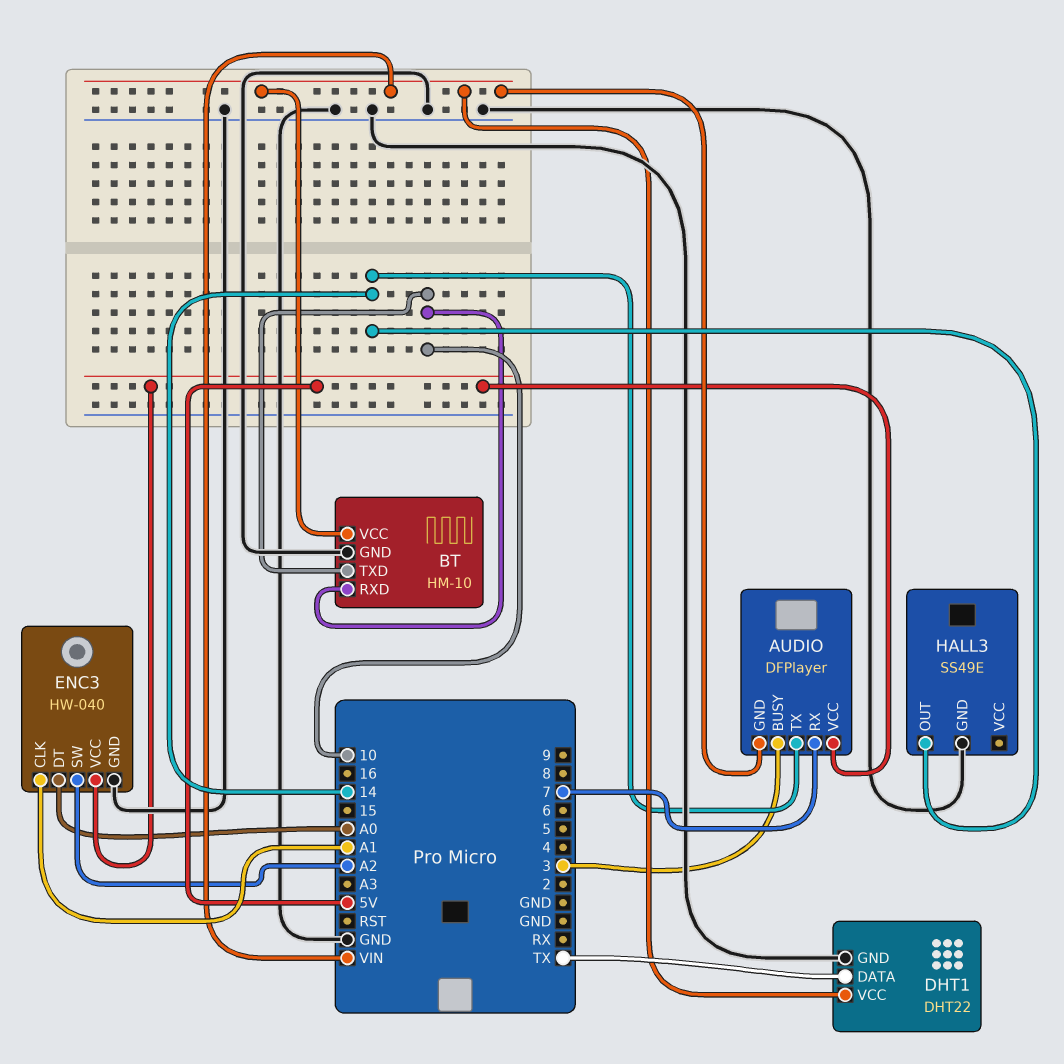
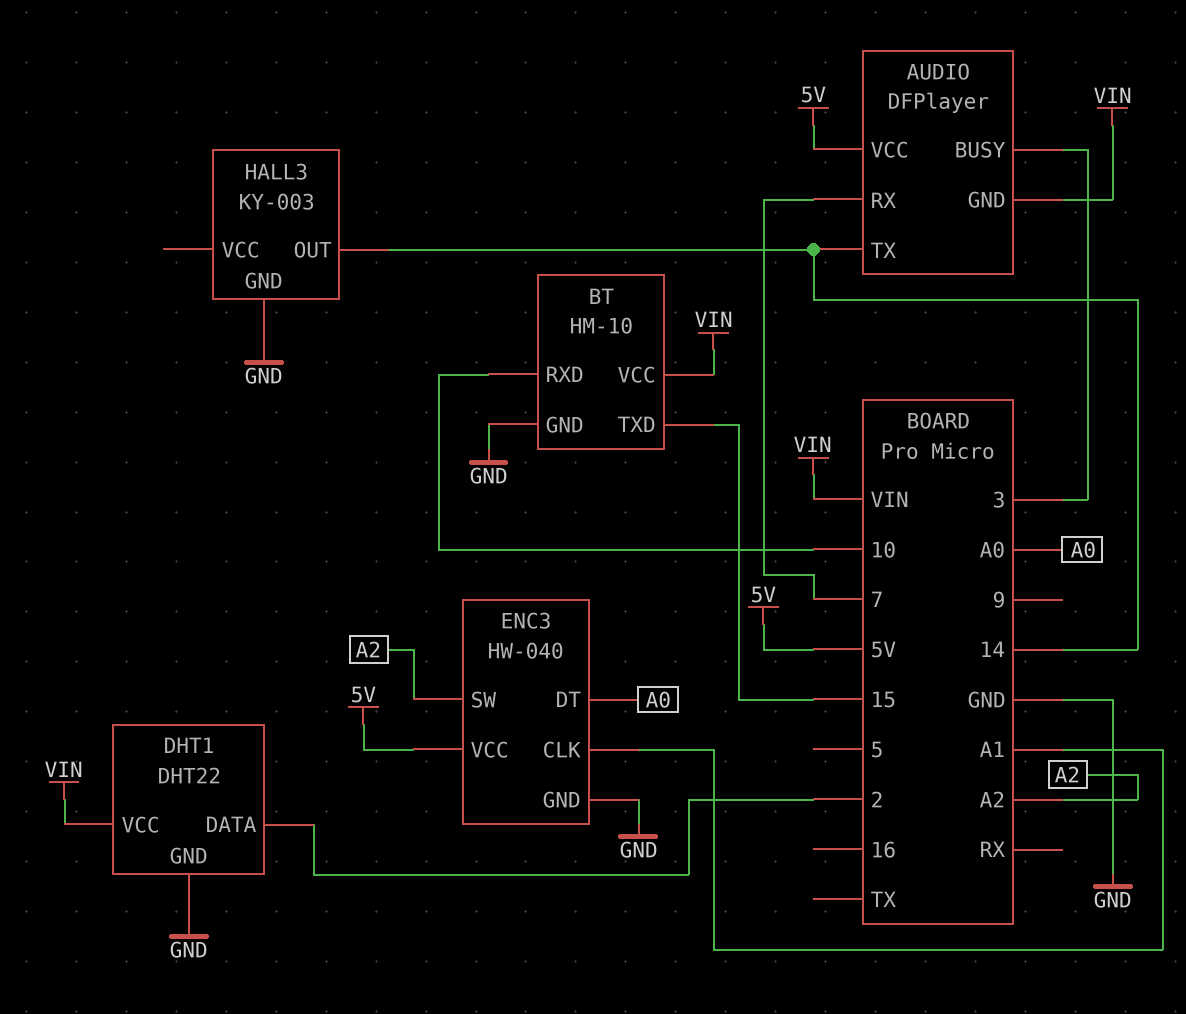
BT pin TXD: 10 -> 15
DHT1 pin DATA: TX -> 2
HALL3: SS49E -> KY-003

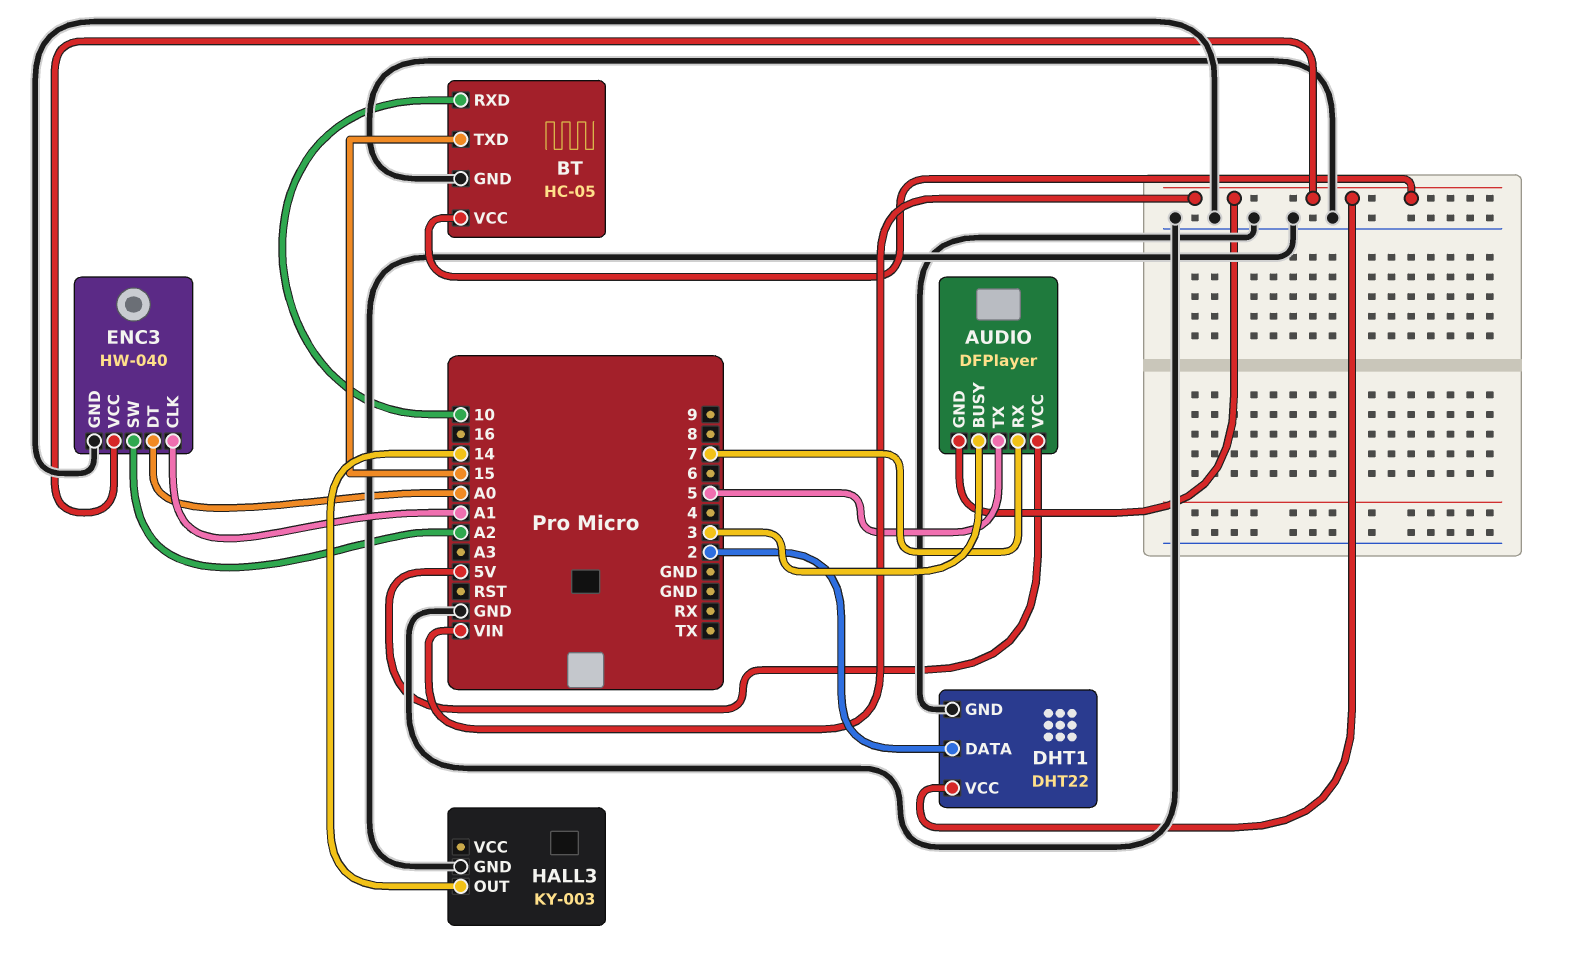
AUDIO pin TX: 14 -> 5
BT: HM-10 -> HC-05
ENC3 pin VCC: 5V -> VIN

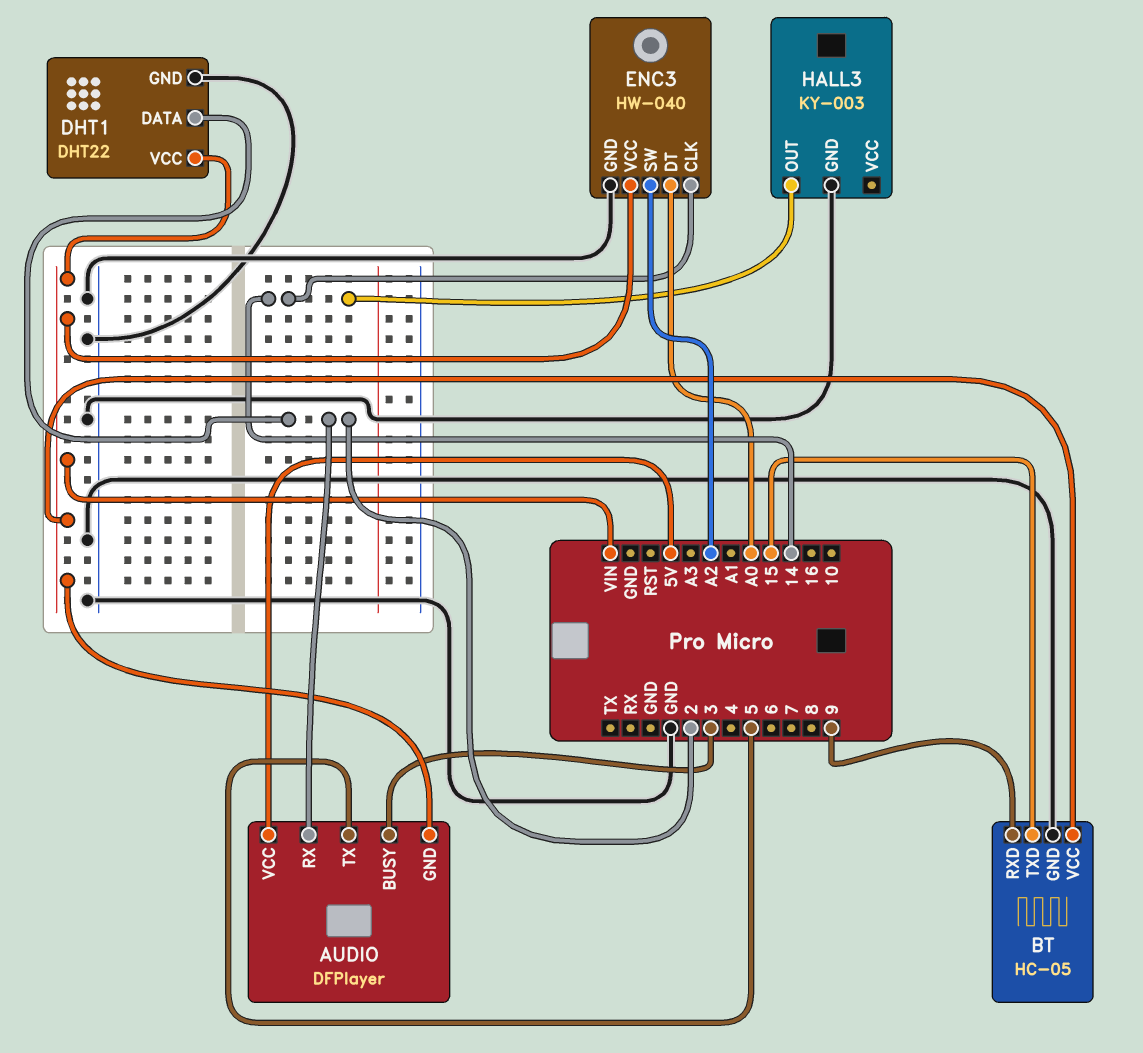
AUDIO pin RX: 7 -> 2
BT pin RXD: 10 -> 9
ENC3 pin CLK: A1 -> 14

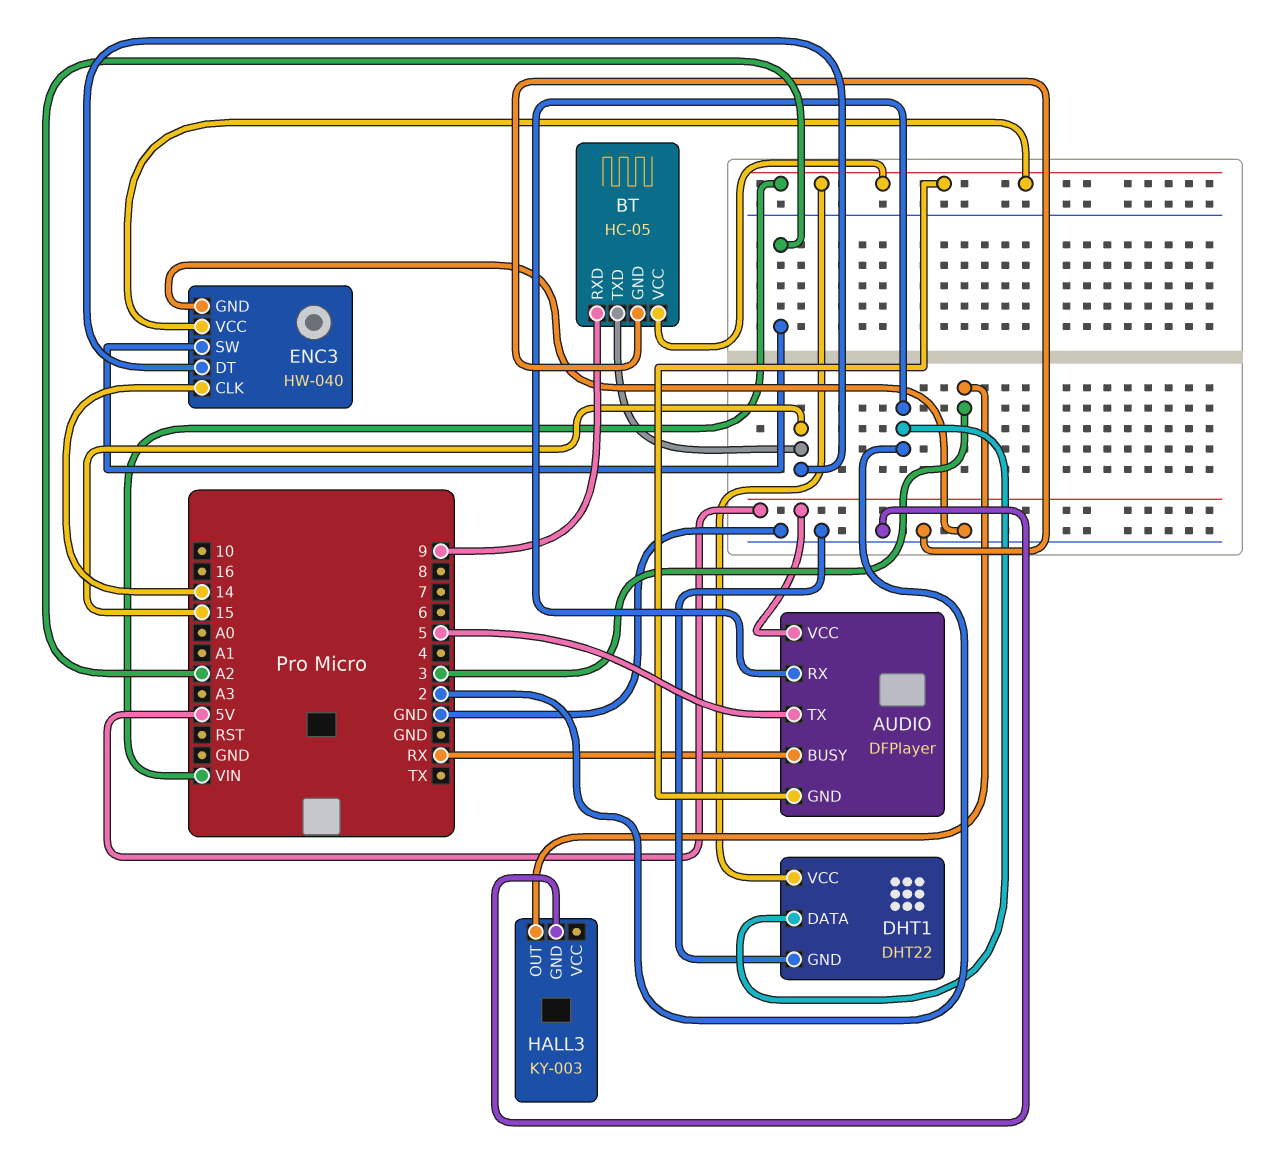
AUDIO pin BUSY: 3 -> RX
ENC3 pin DT: A0 -> 15
HALL3 pin OUT: 14 -> 3

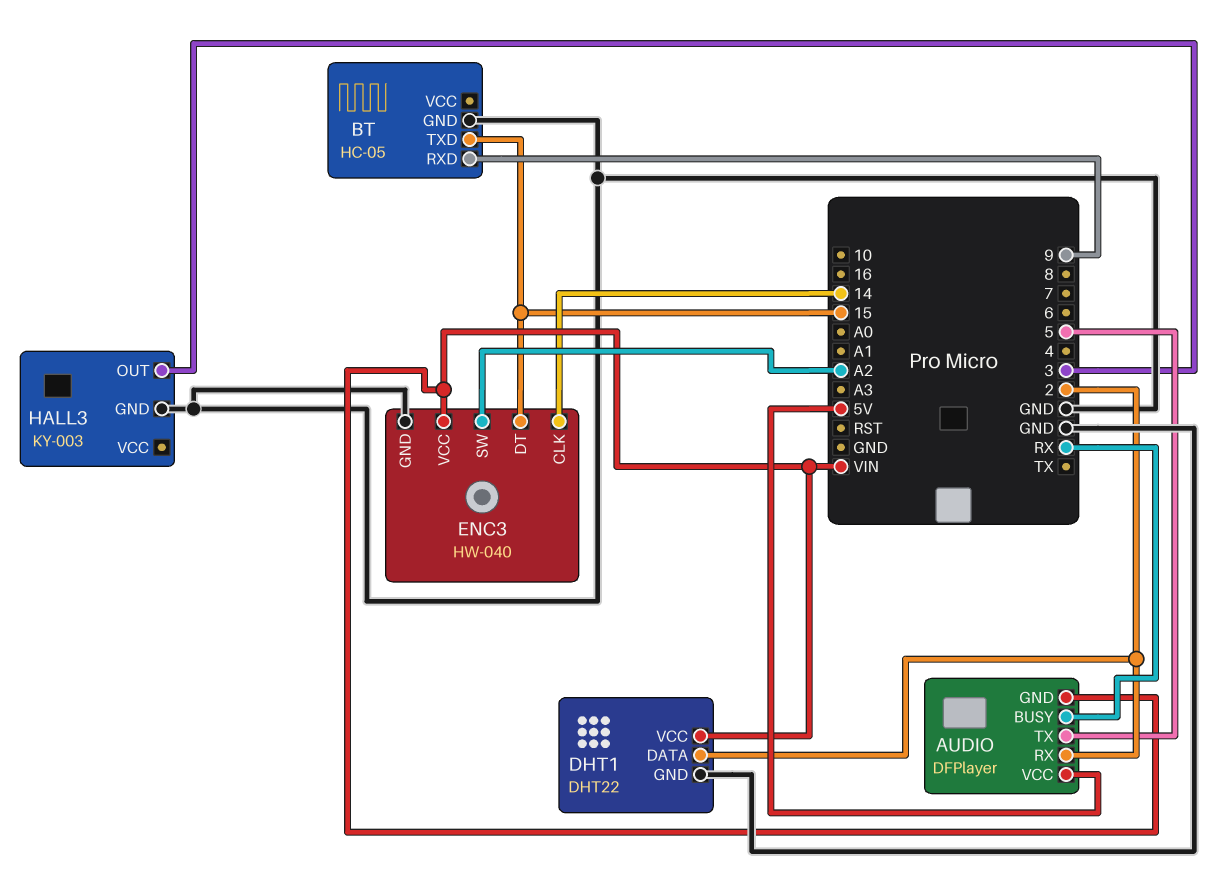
BT pin VCC: VIN -> none

